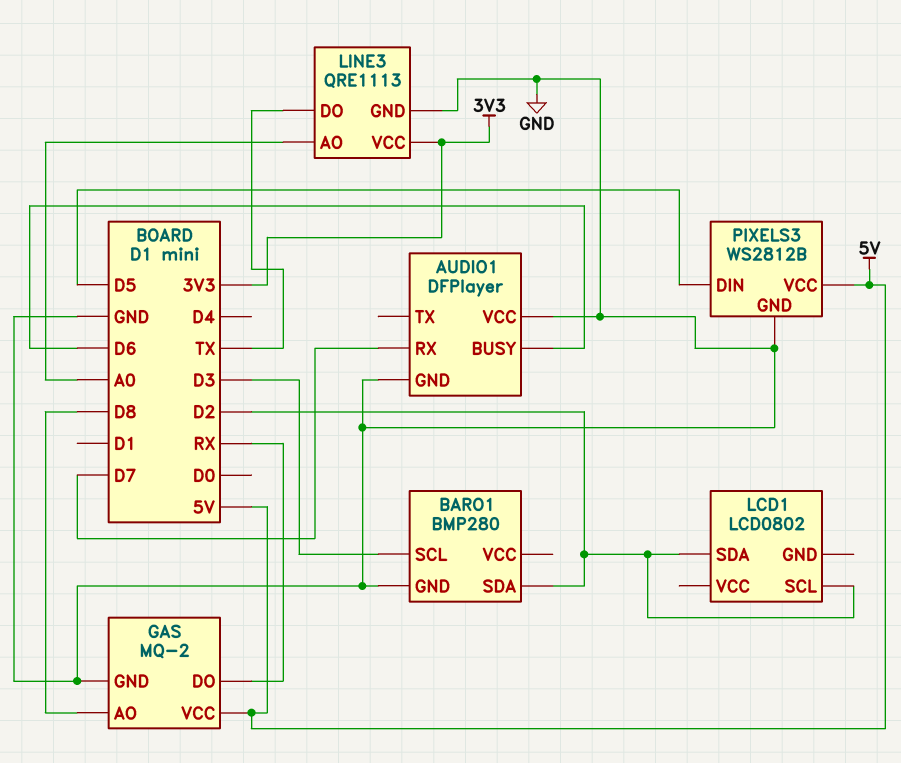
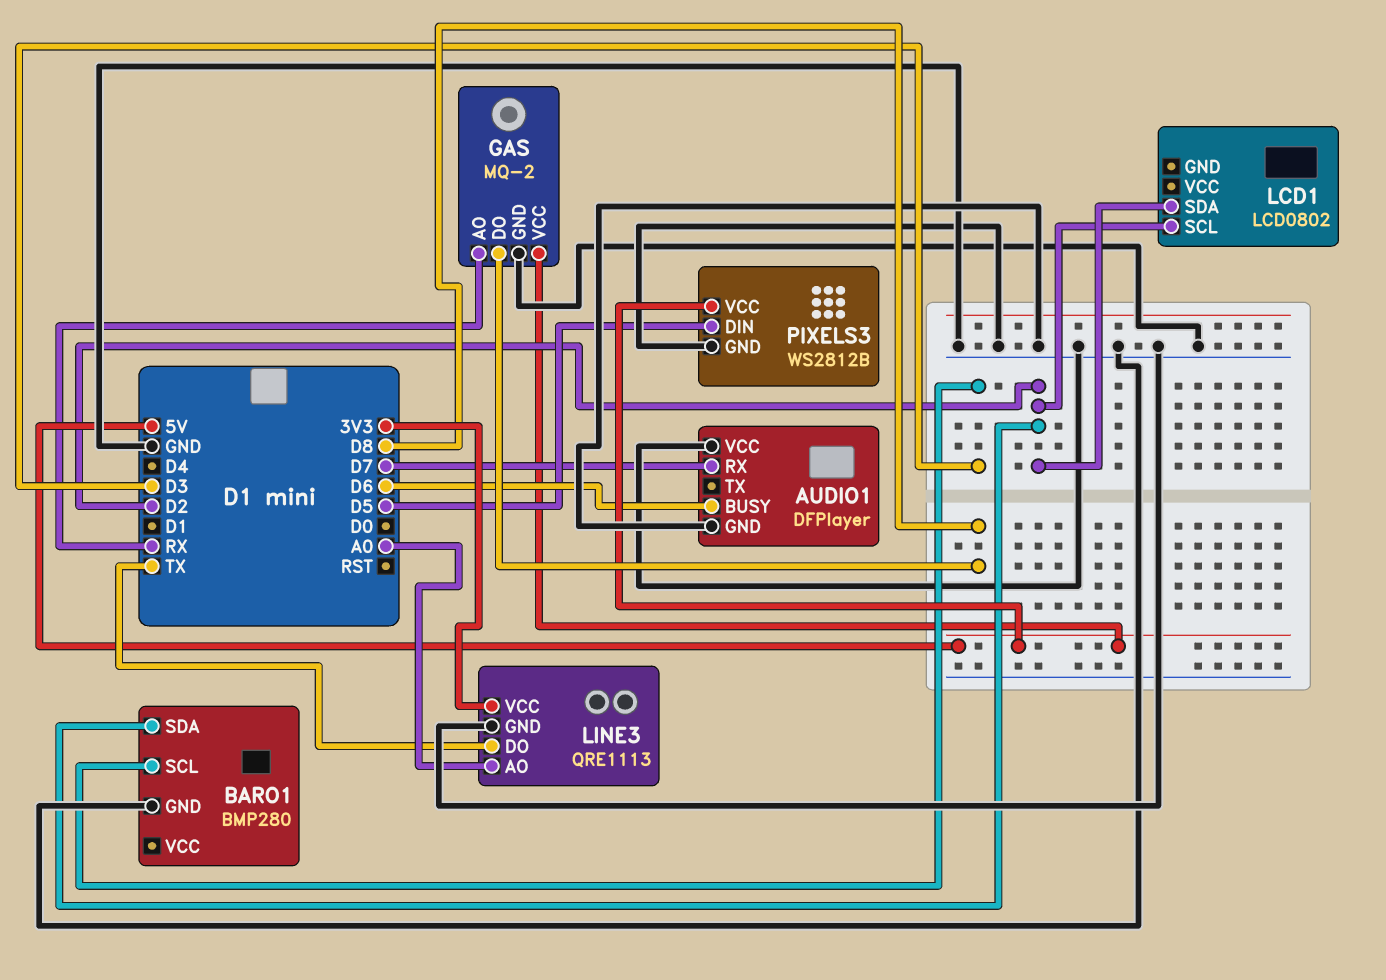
GAS pin AO: D8 -> RX
GAS pin DO: RX -> D8

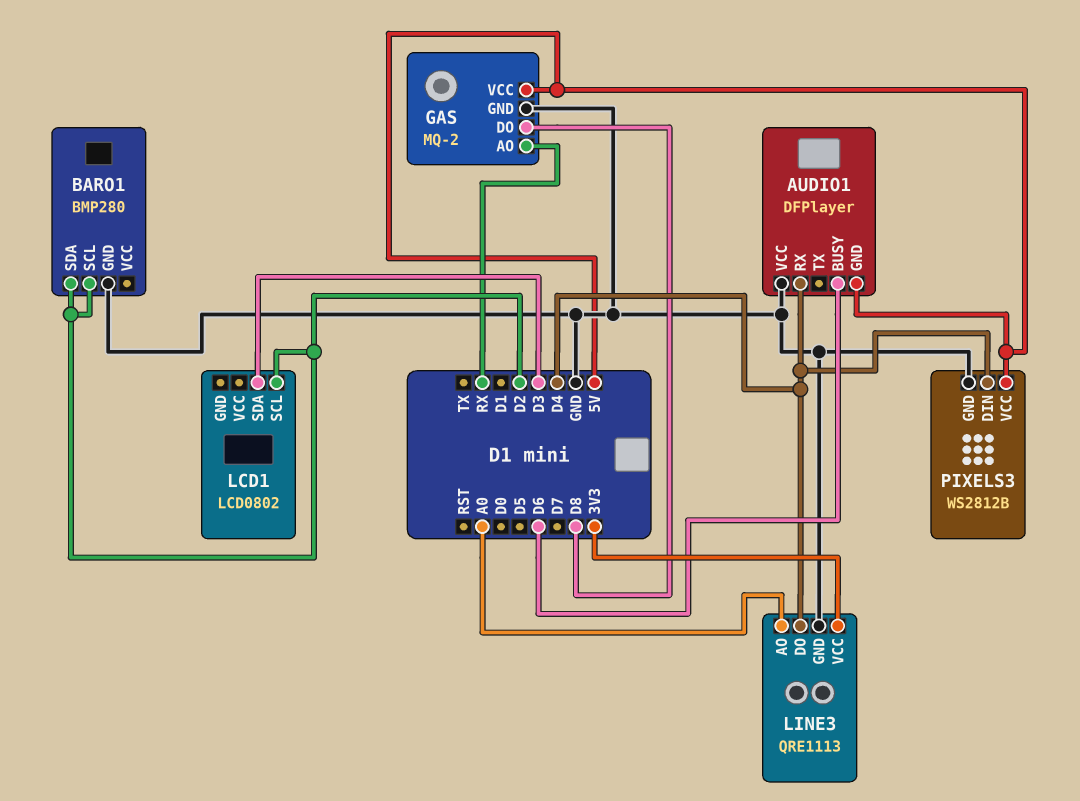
AUDIO1 pin GND: GND -> 5V
AUDIO1 pin RX: D7 -> D4
BARO1 pin SCL: D3 -> D2
LCD1 pin SDA: D2 -> D3
LINE3 pin DO: TX -> D4
PIXELS3 pin DIN: D5 -> D4

